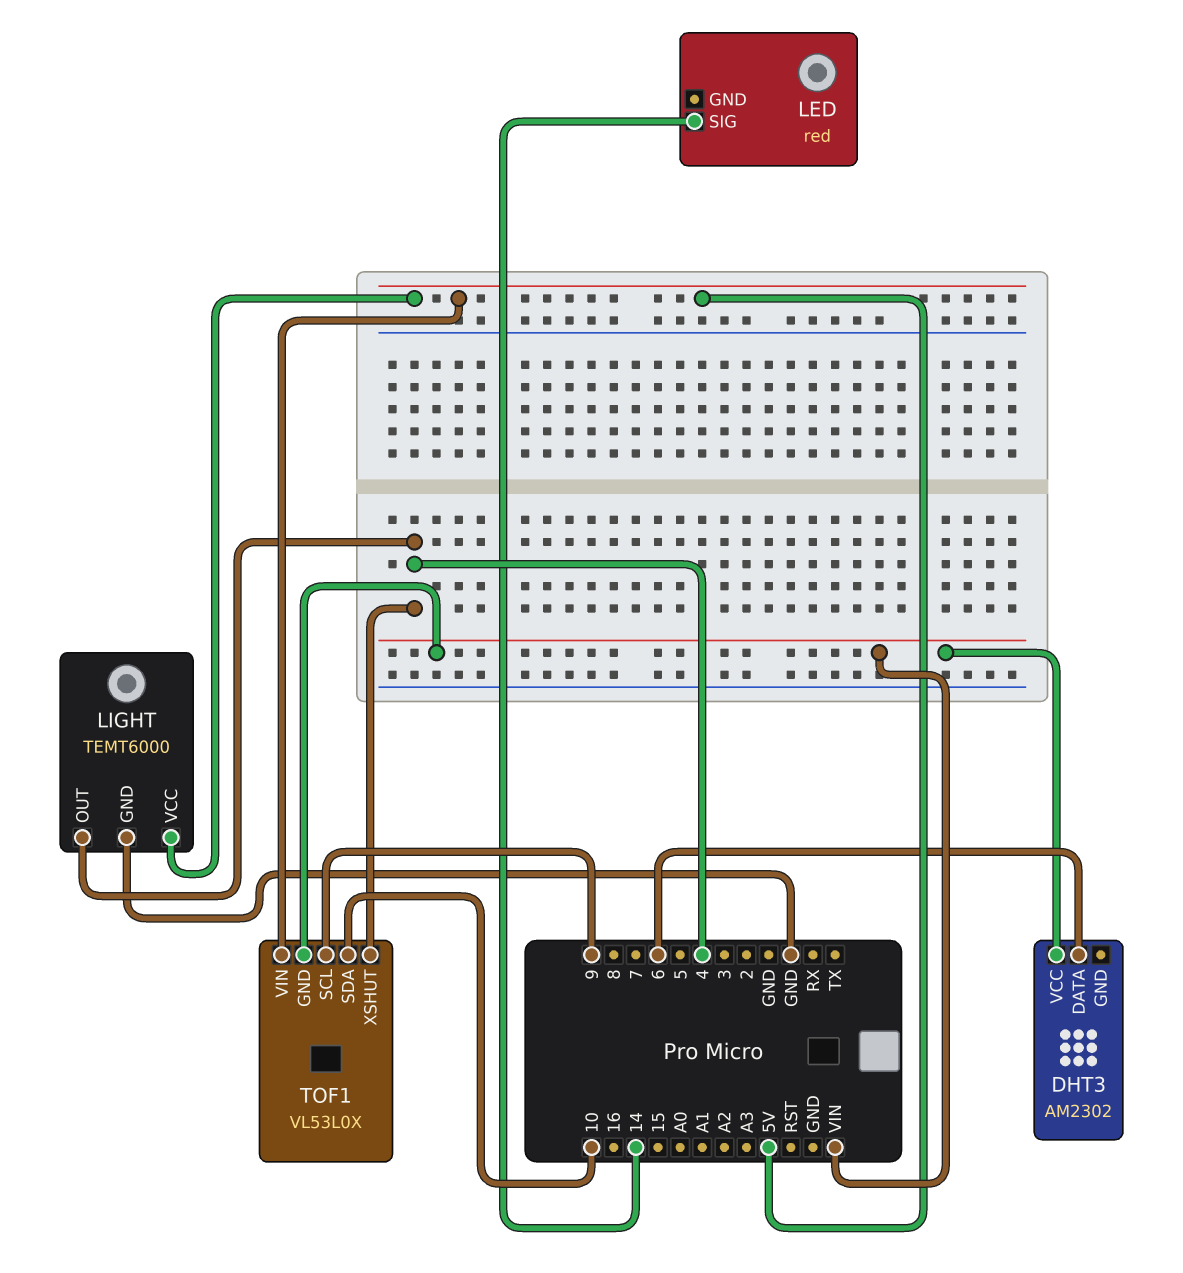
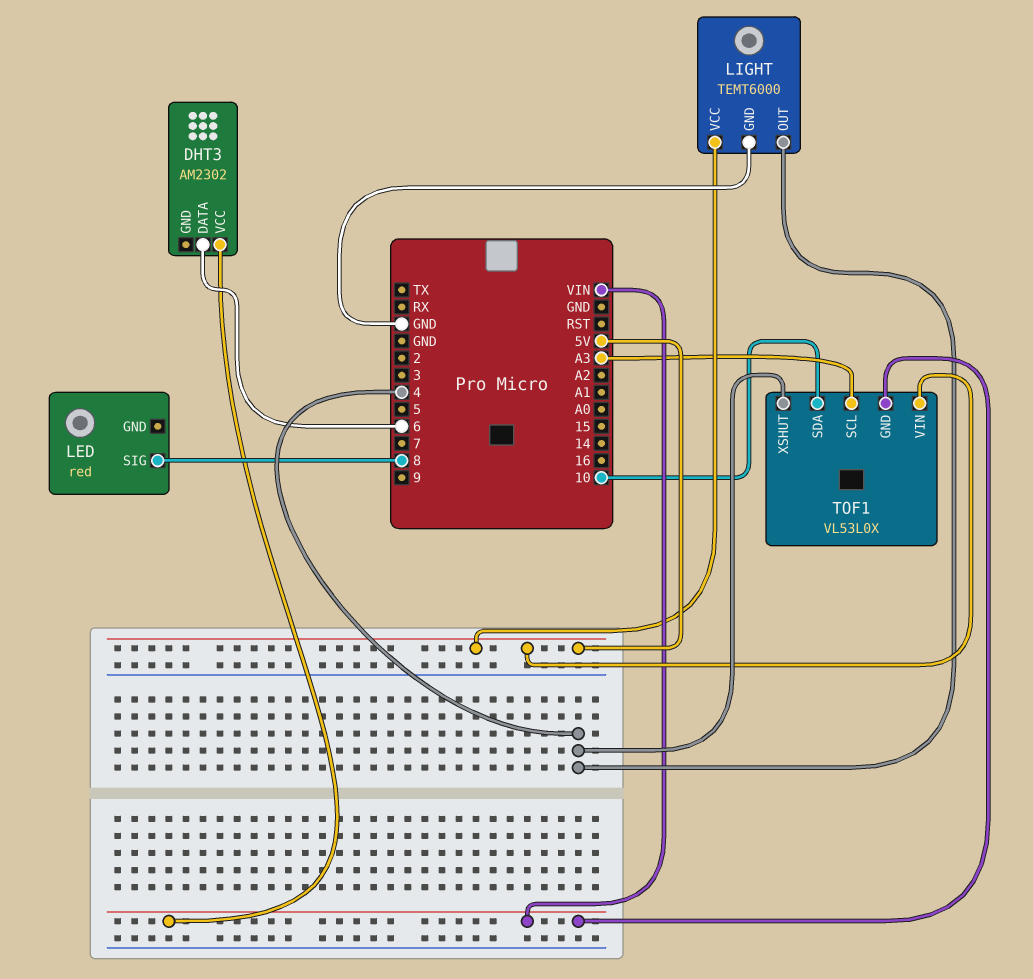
LED pin SIG: 14 -> 8
TOF1 pin SCL: 9 -> A3

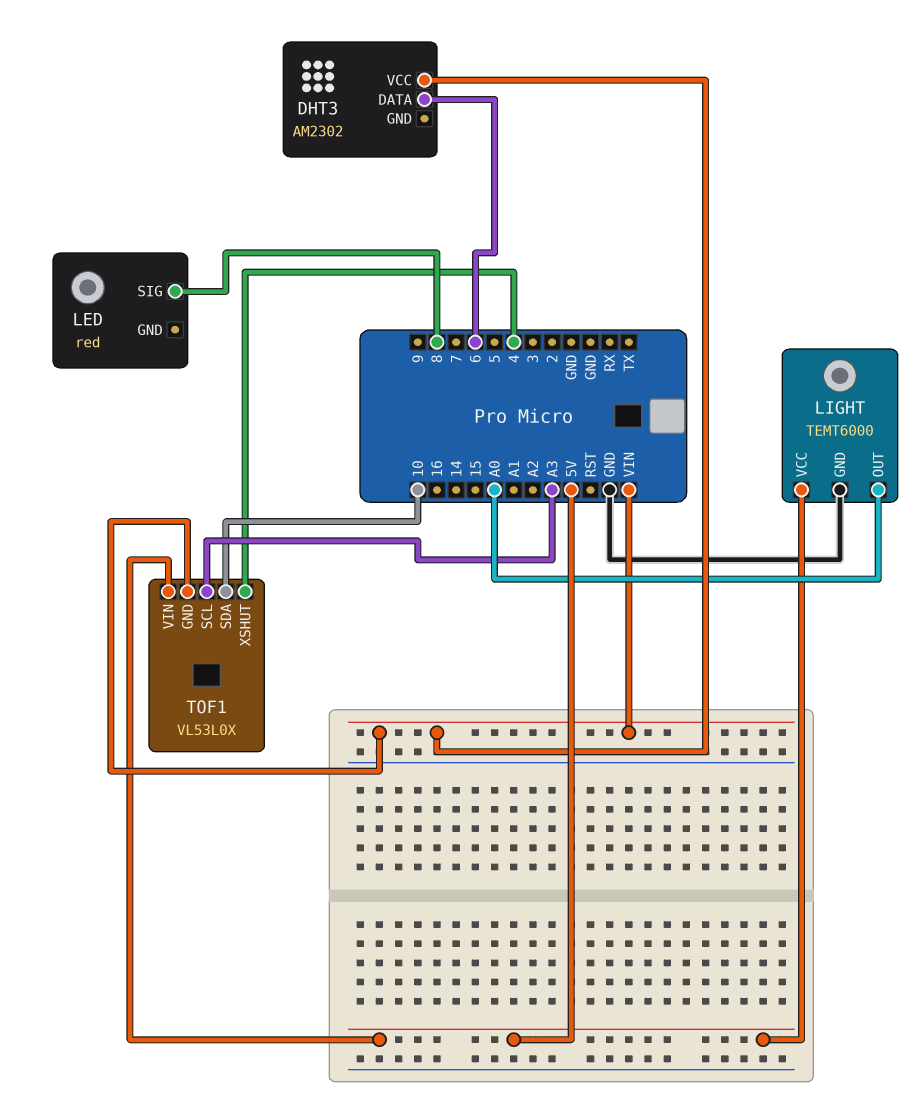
LIGHT pin OUT: 4 -> A0

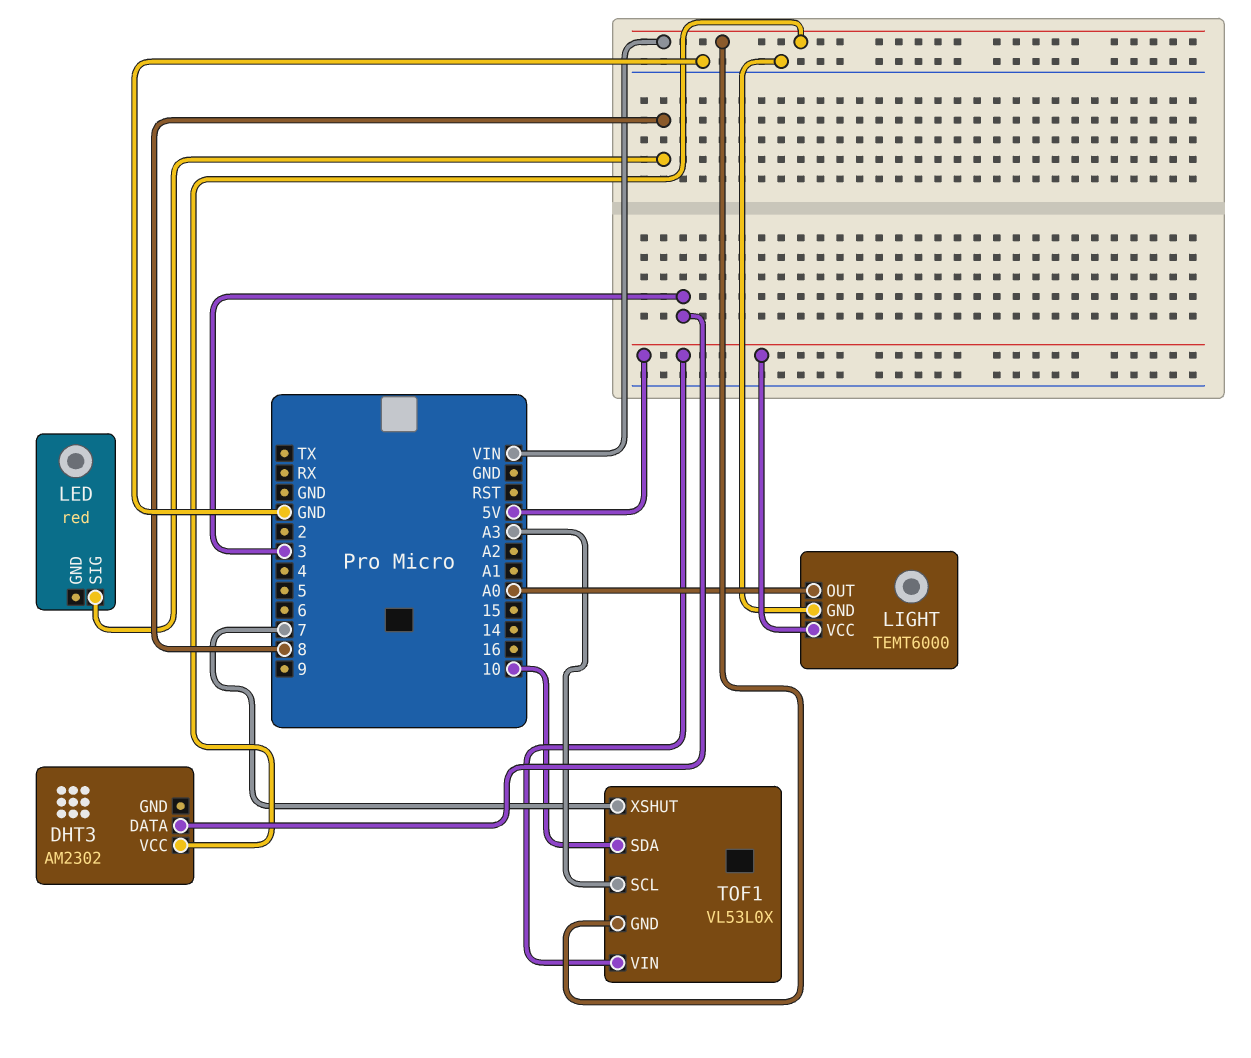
DHT3 pin DATA: 6 -> 3
TOF1 pin XSHUT: 4 -> 7

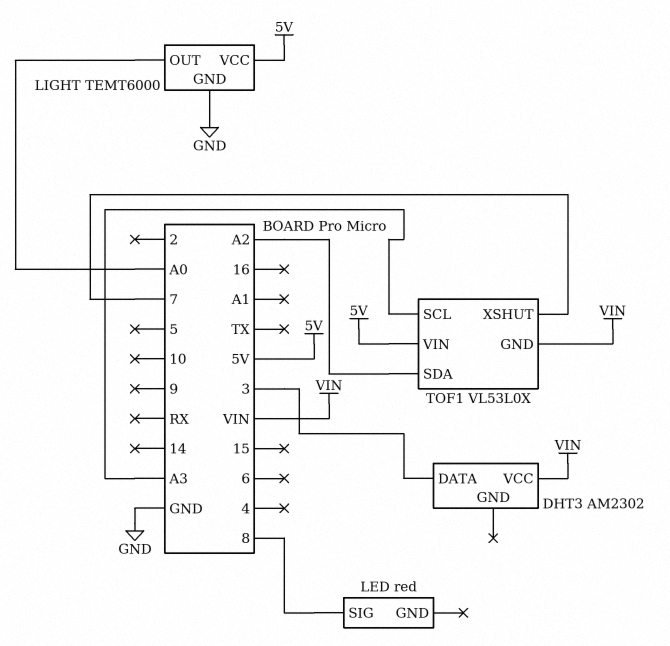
TOF1 pin SDA: 10 -> A2

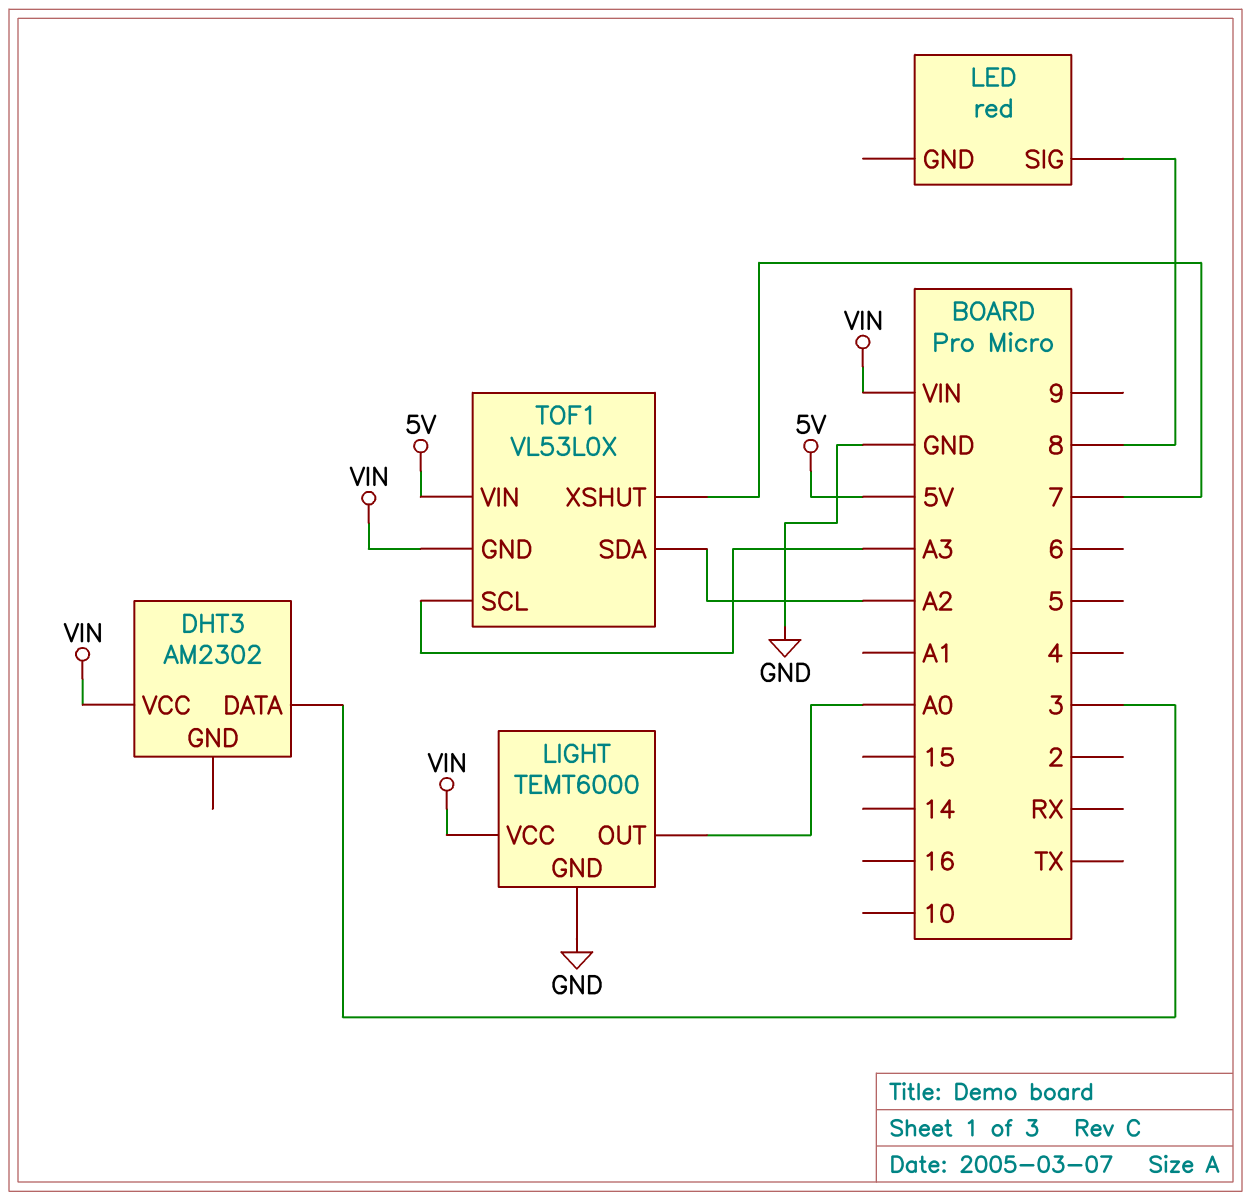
LIGHT pin VCC: 5V -> VIN

